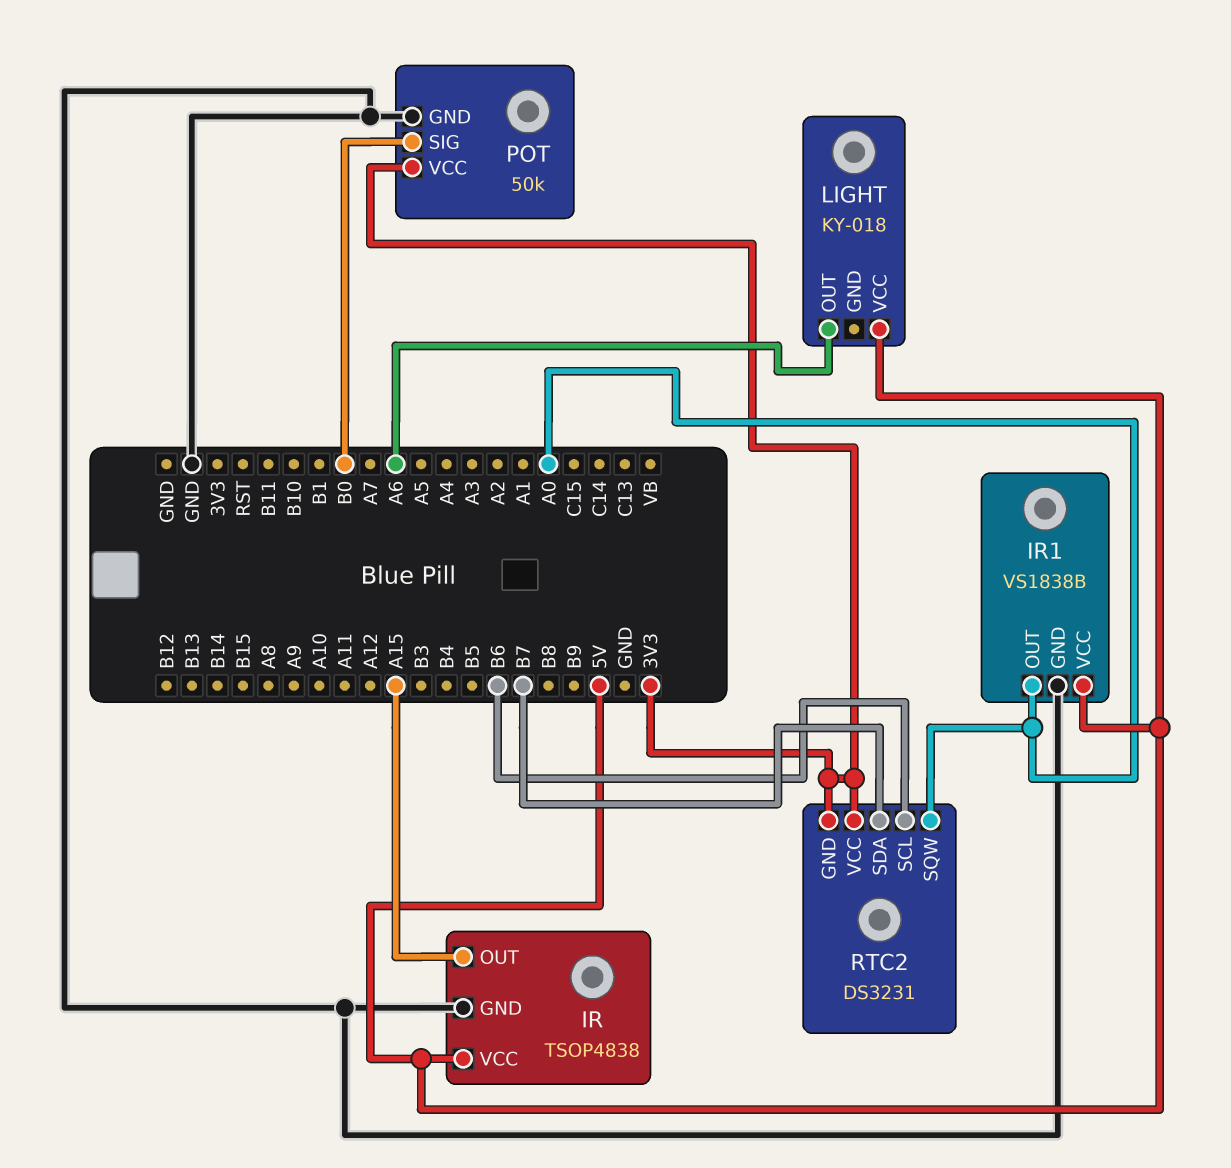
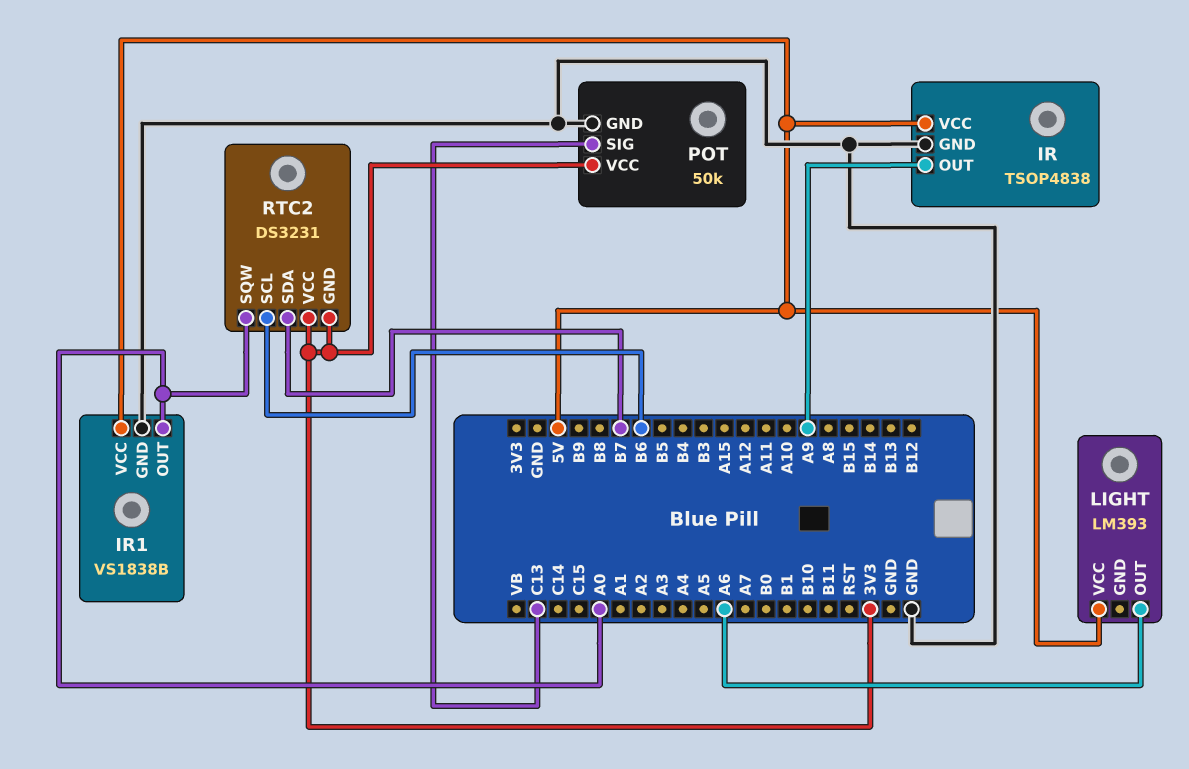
IR pin OUT: A15 -> A9
LIGHT: KY-018 -> LM393
POT pin SIG: B0 -> C13

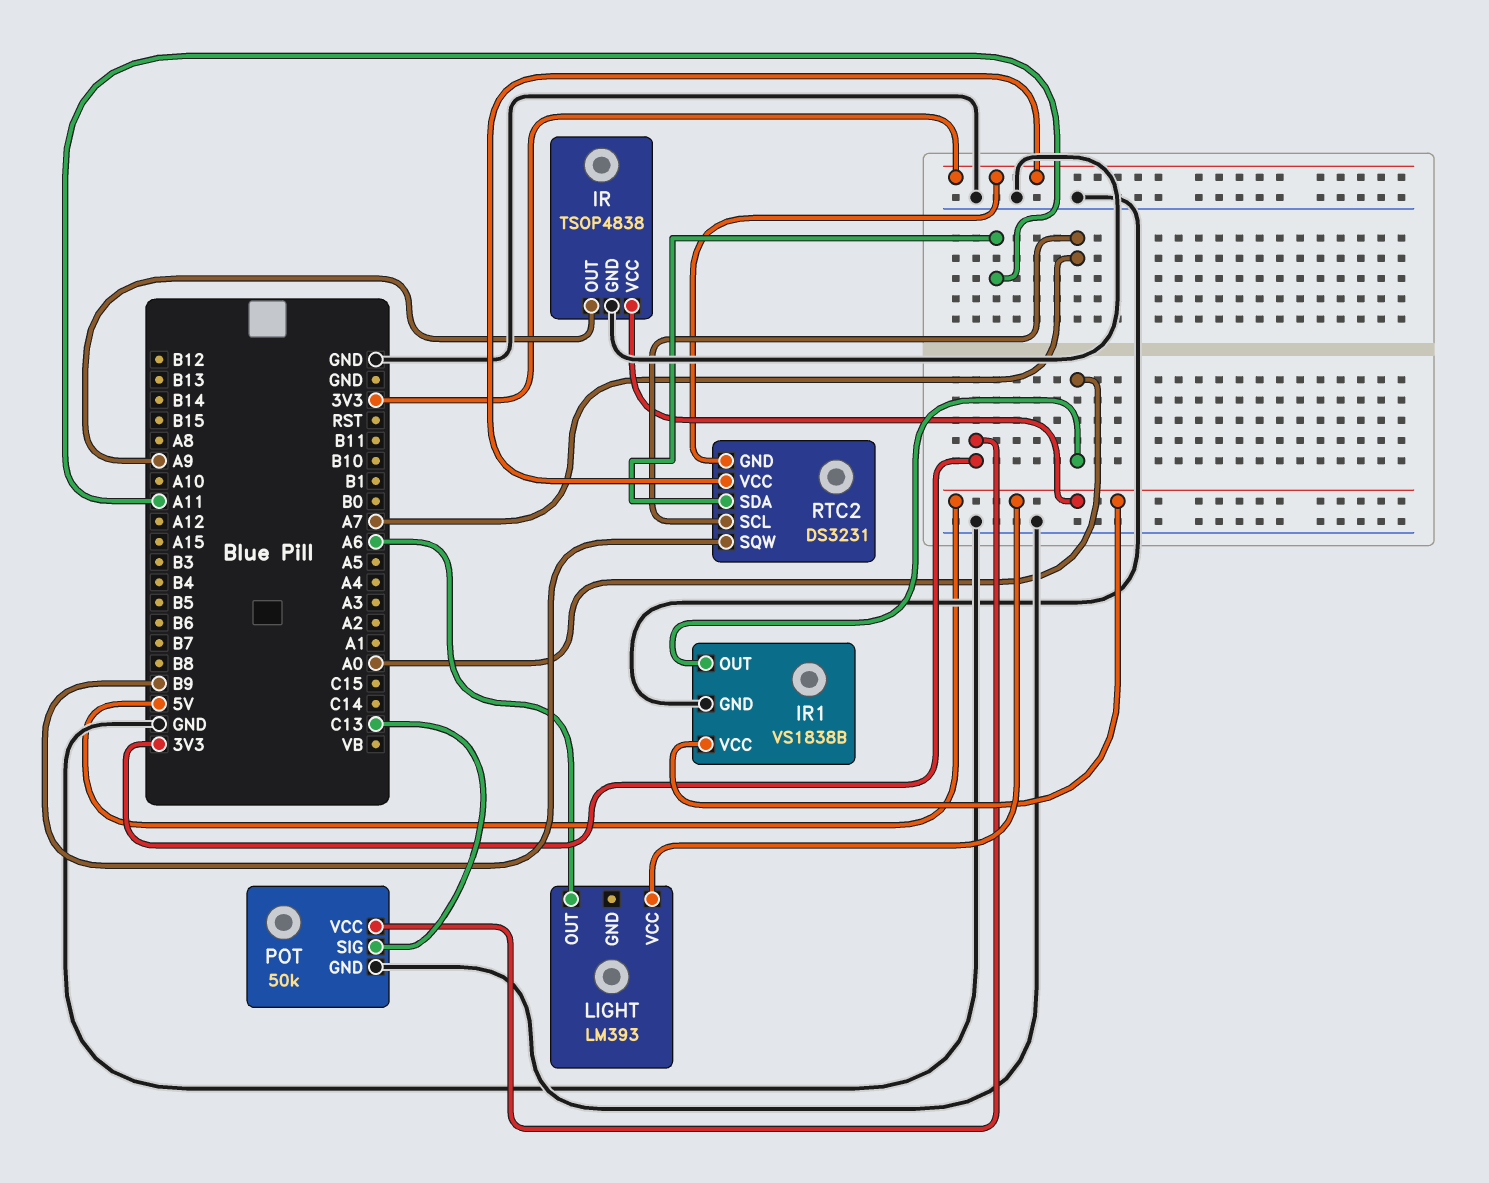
RTC2 pin SCL: B6 -> A7
RTC2 pin SDA: B7 -> A11
RTC2 pin SQW: A0 -> B9

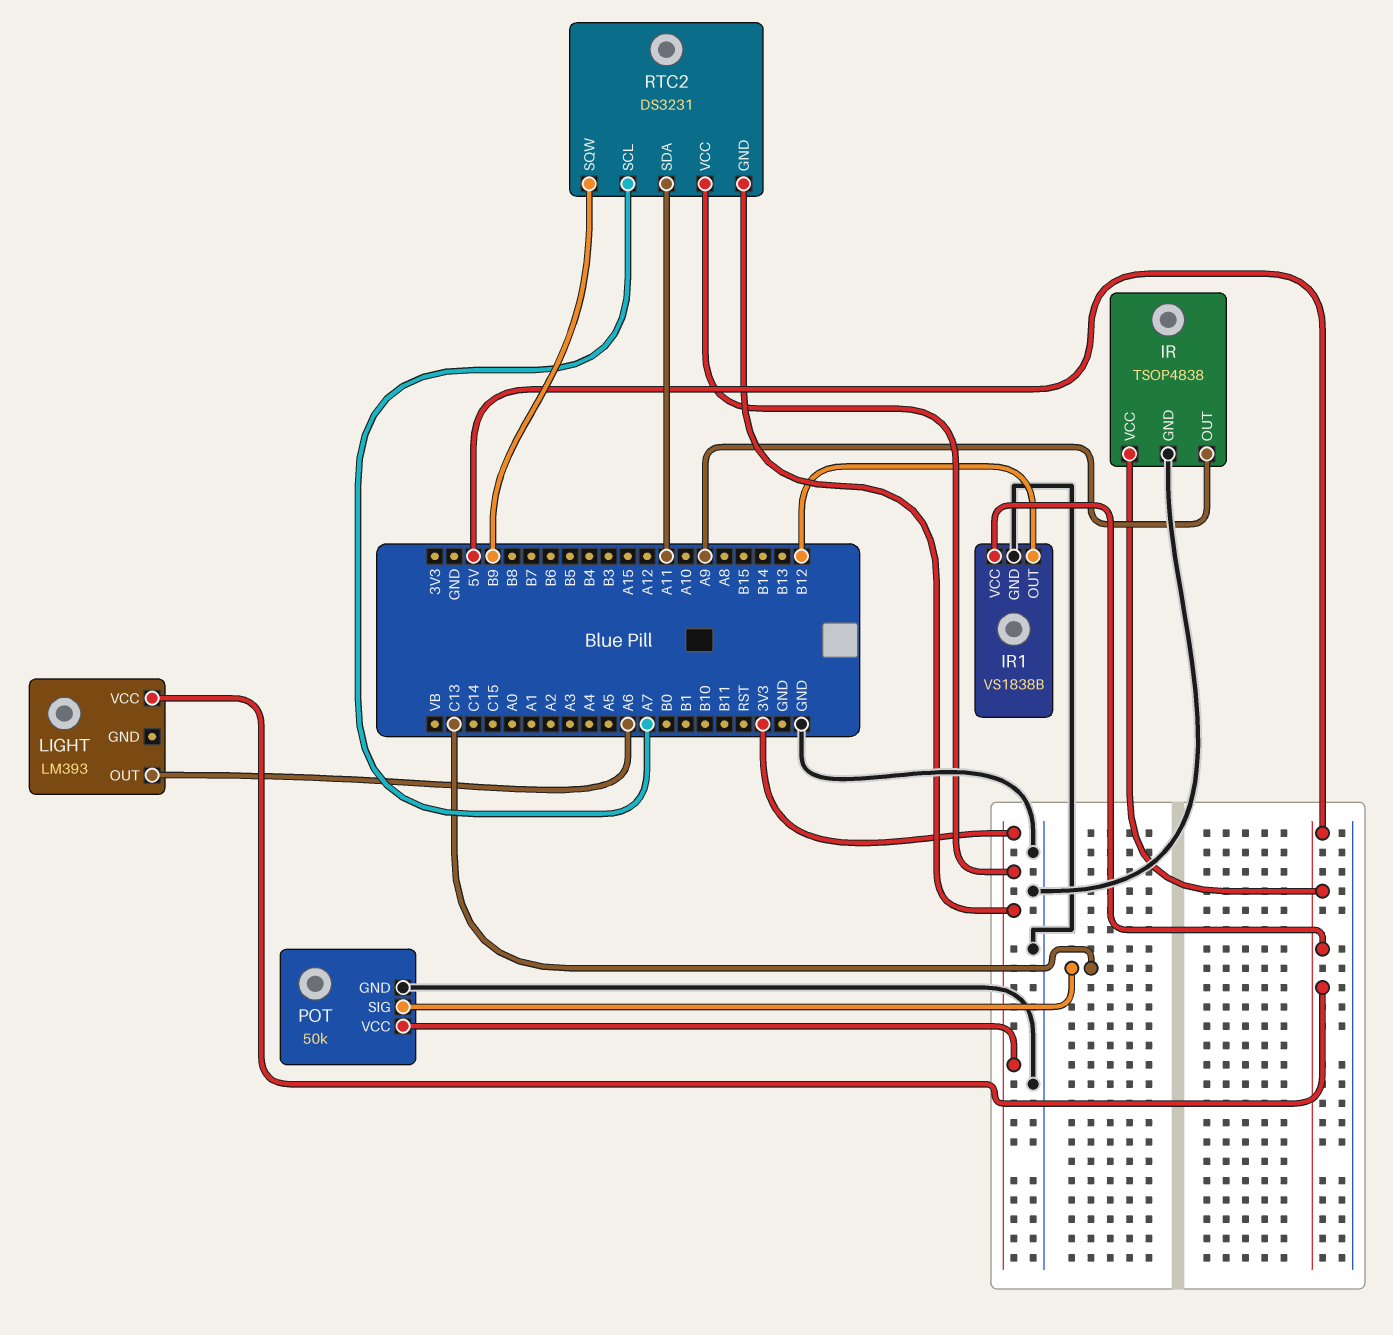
IR1 pin OUT: A0 -> B12

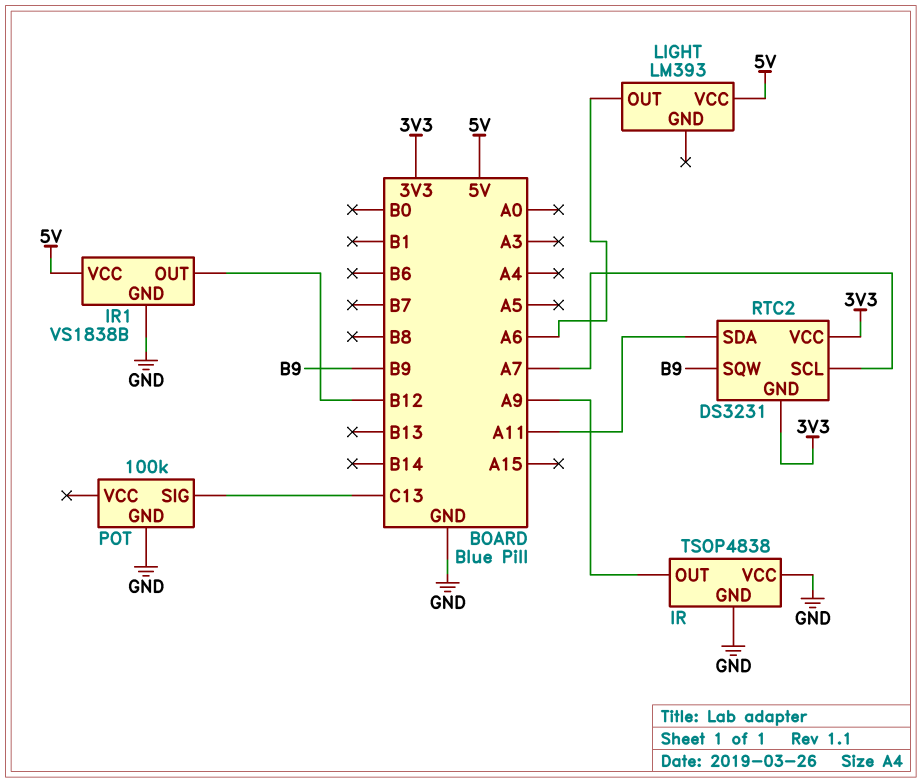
IR pin VCC: 5V -> GND
POT: 50k -> 100k
POT pin VCC: 3V3 -> none

